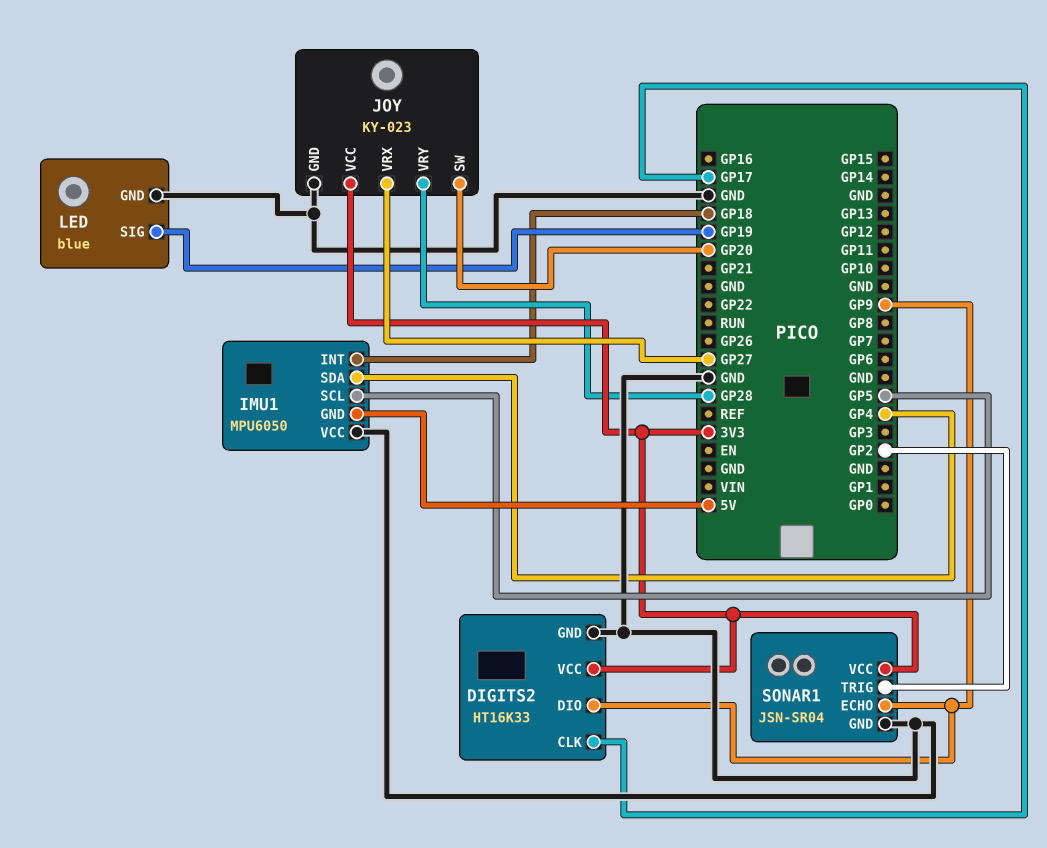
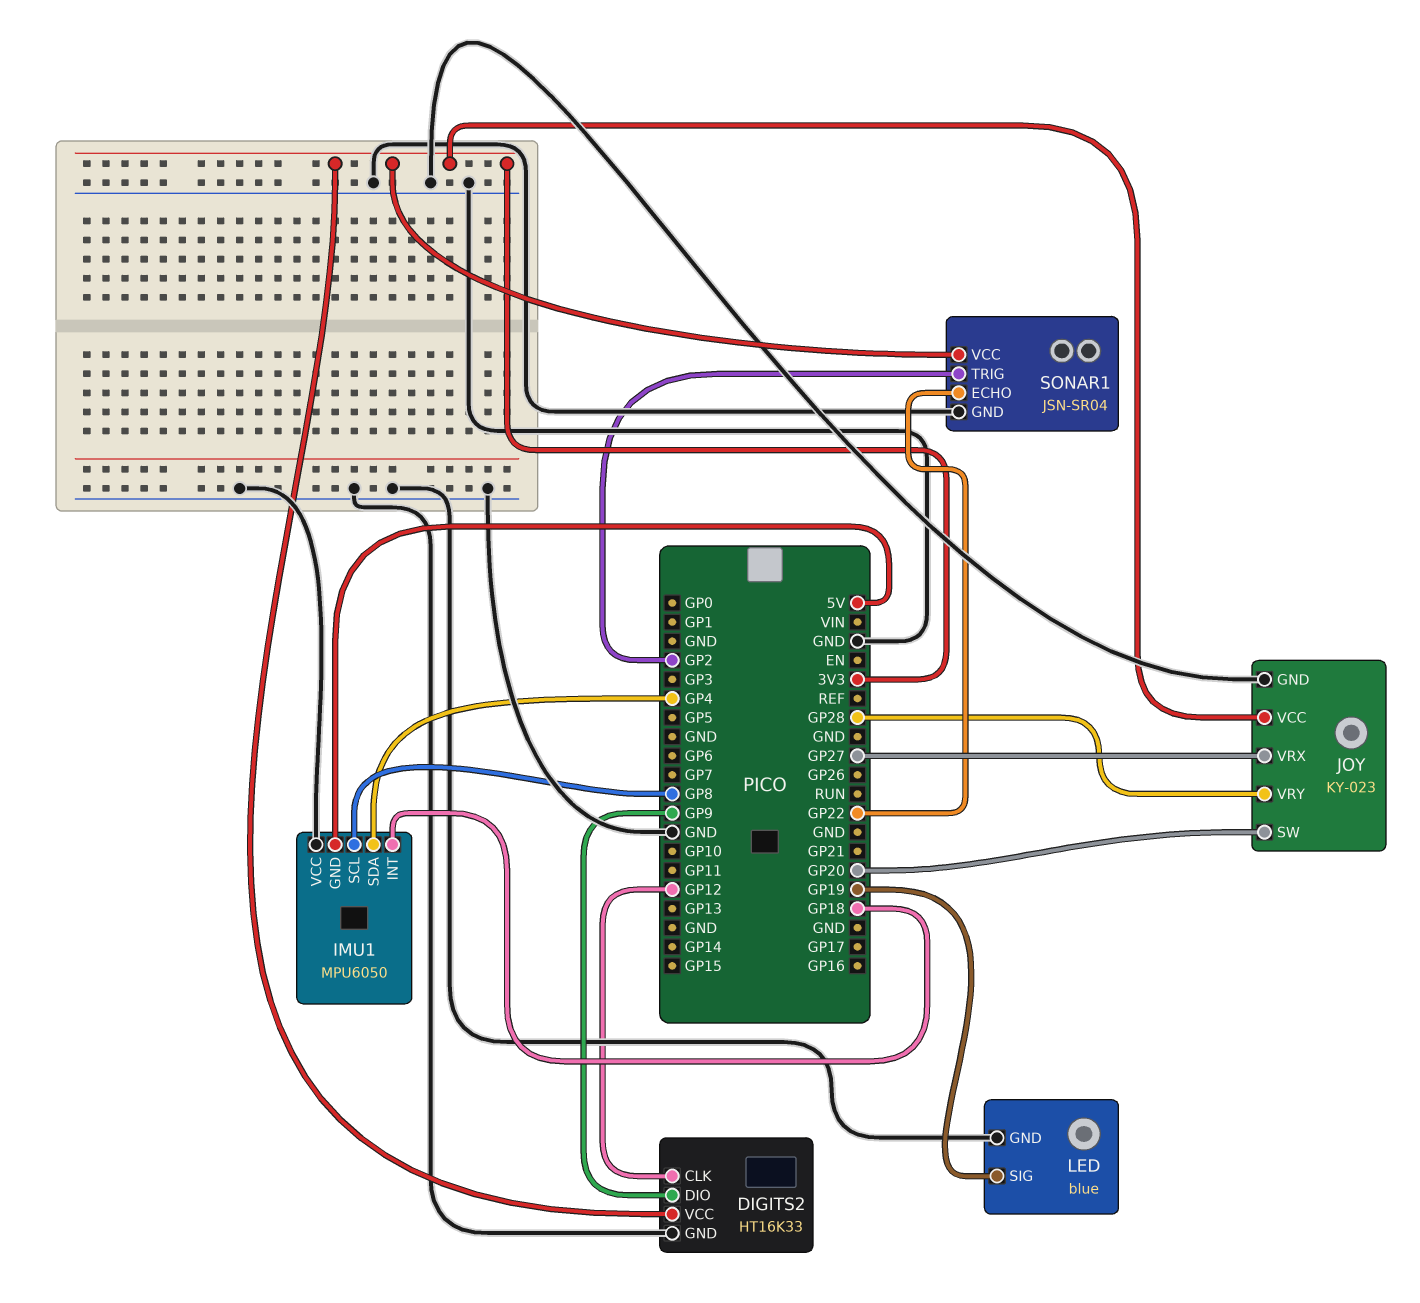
DIGITS2 pin CLK: GP17 -> GP12
IMU1 pin SCL: GP5 -> GP8
SONAR1 pin ECHO: GP9 -> GP22

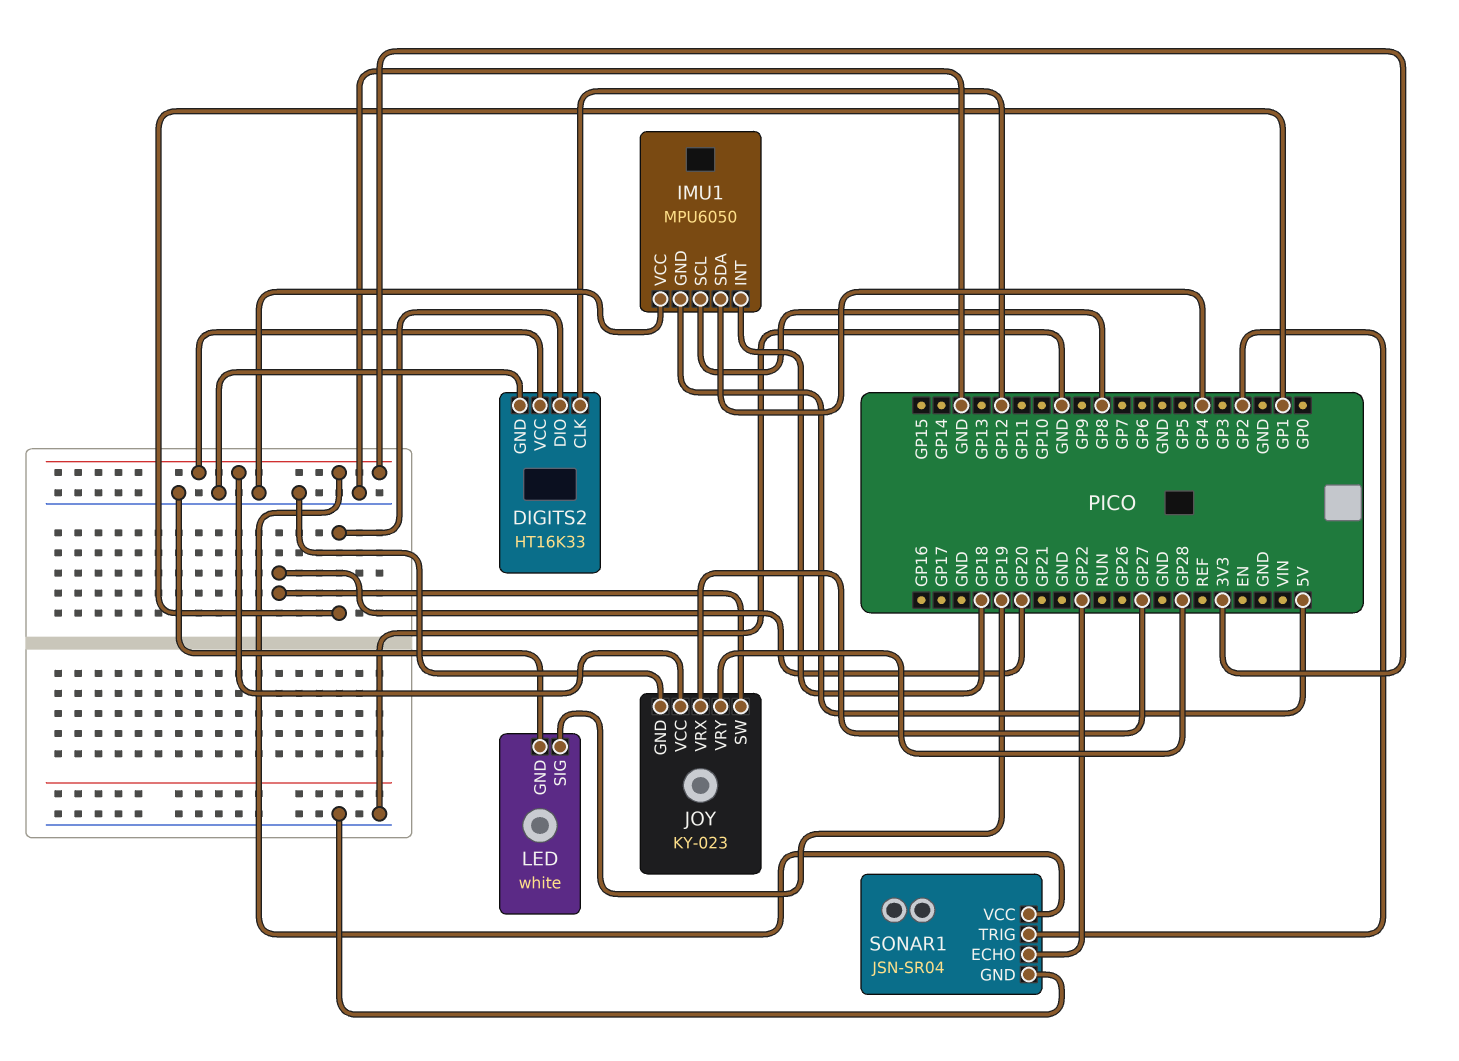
DIGITS2 pin DIO: GP9 -> GP1
LED: blue -> white

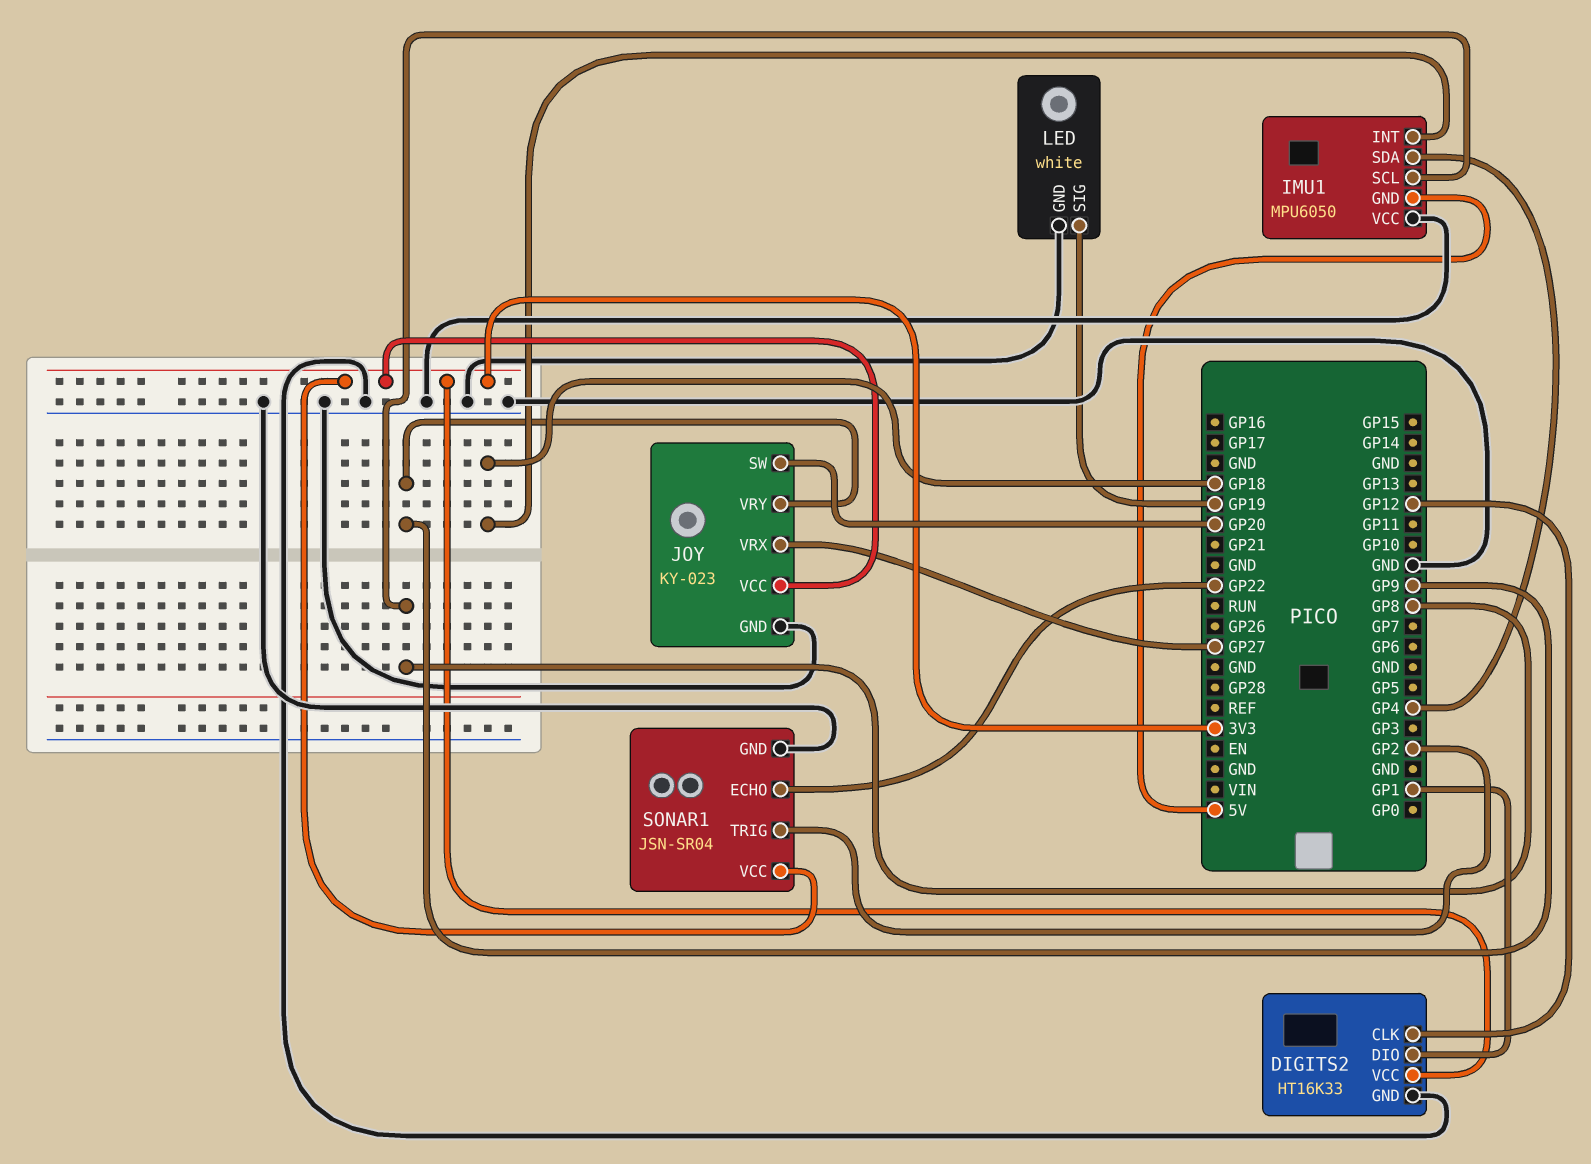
JOY pin VRY: GP28 -> GP9

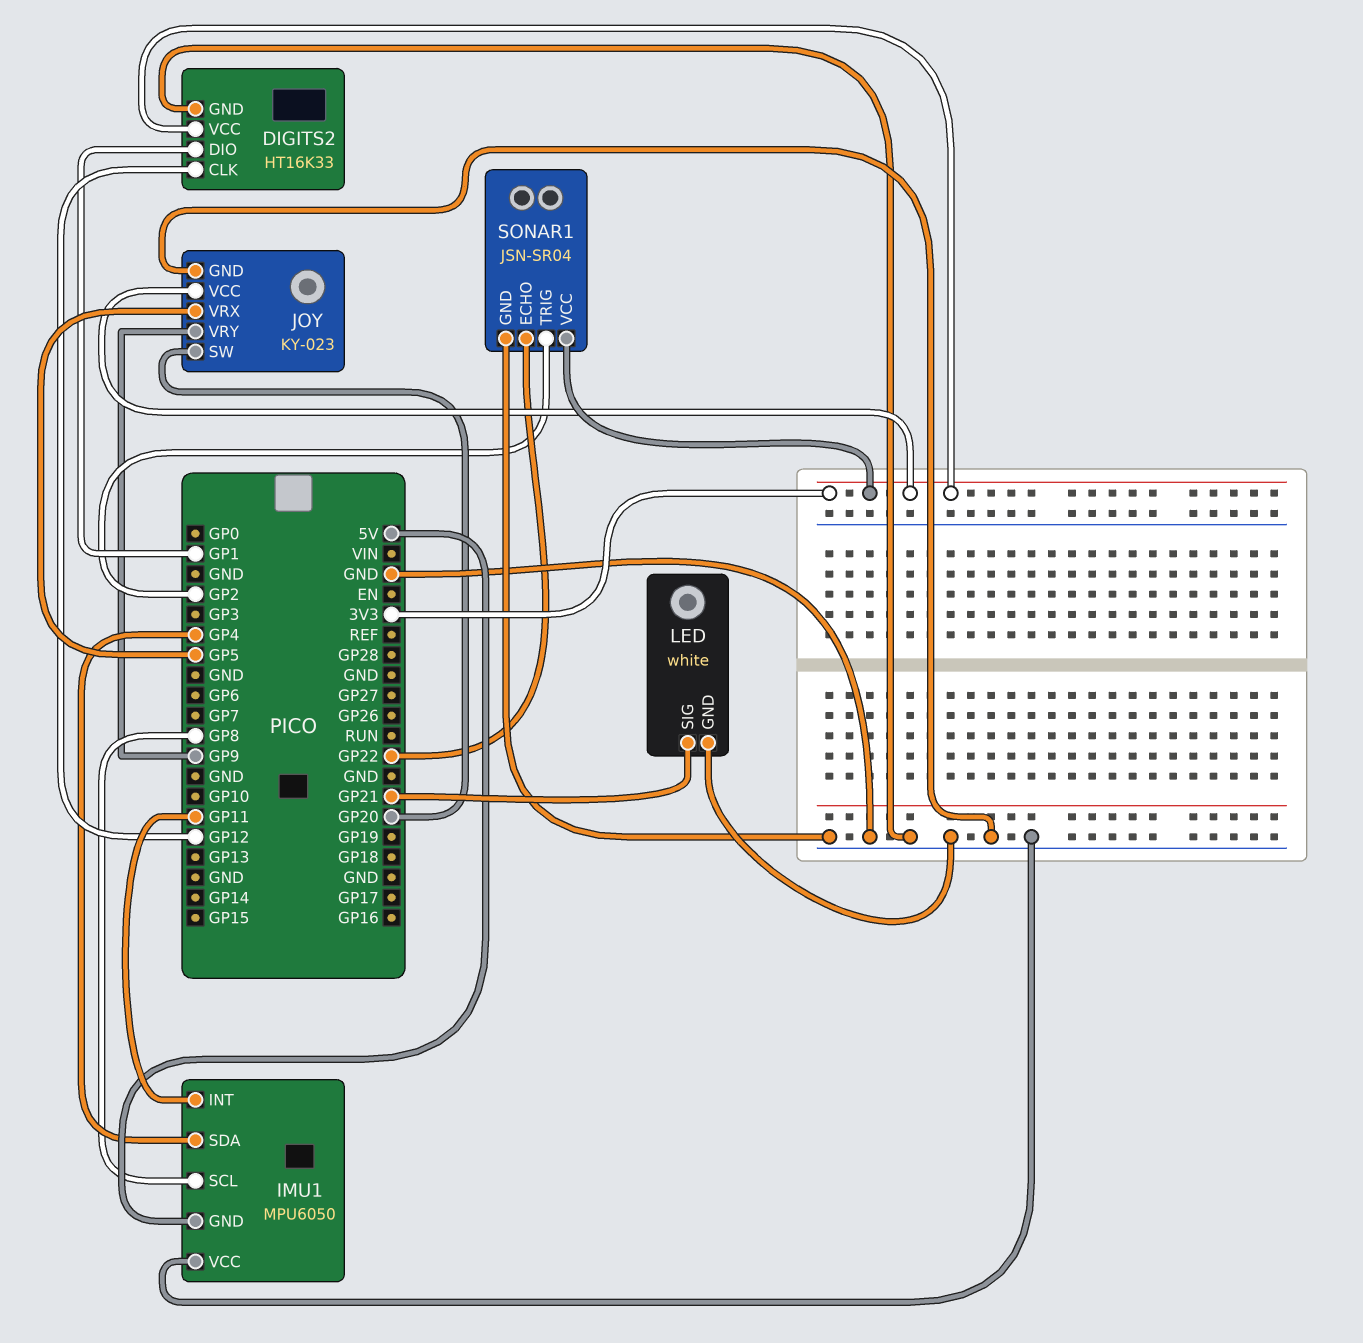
IMU1 pin INT: GP18 -> GP11
JOY pin VRX: GP27 -> GP5
LED pin SIG: GP19 -> GP21

